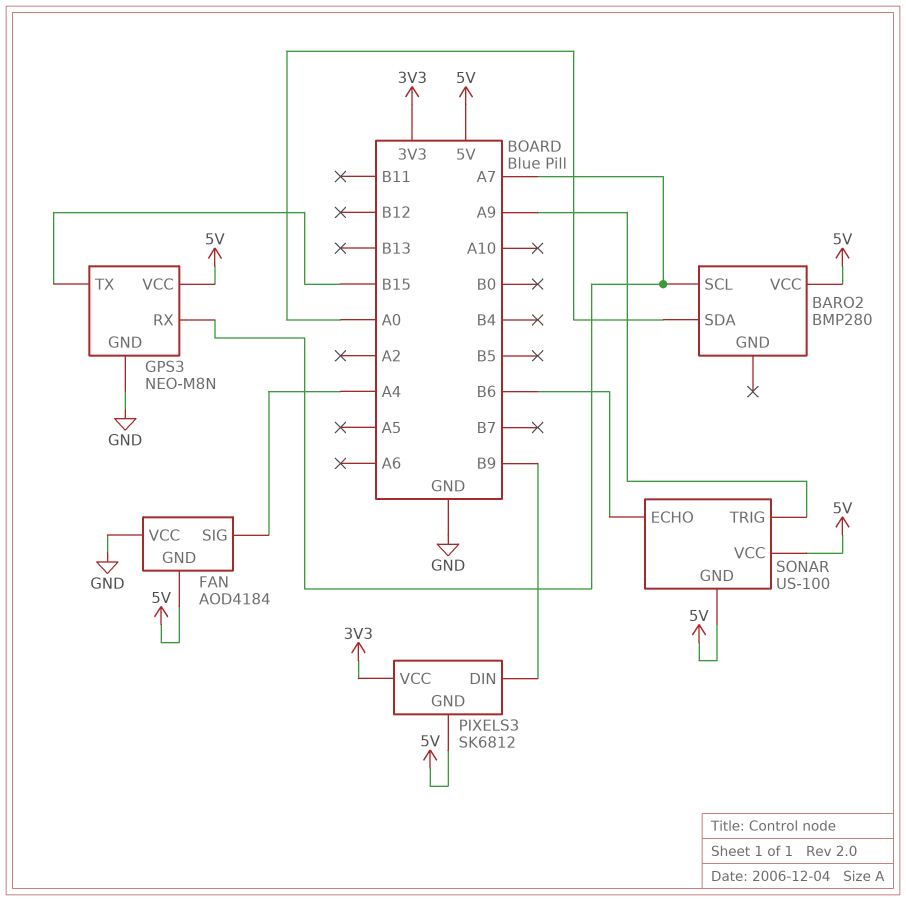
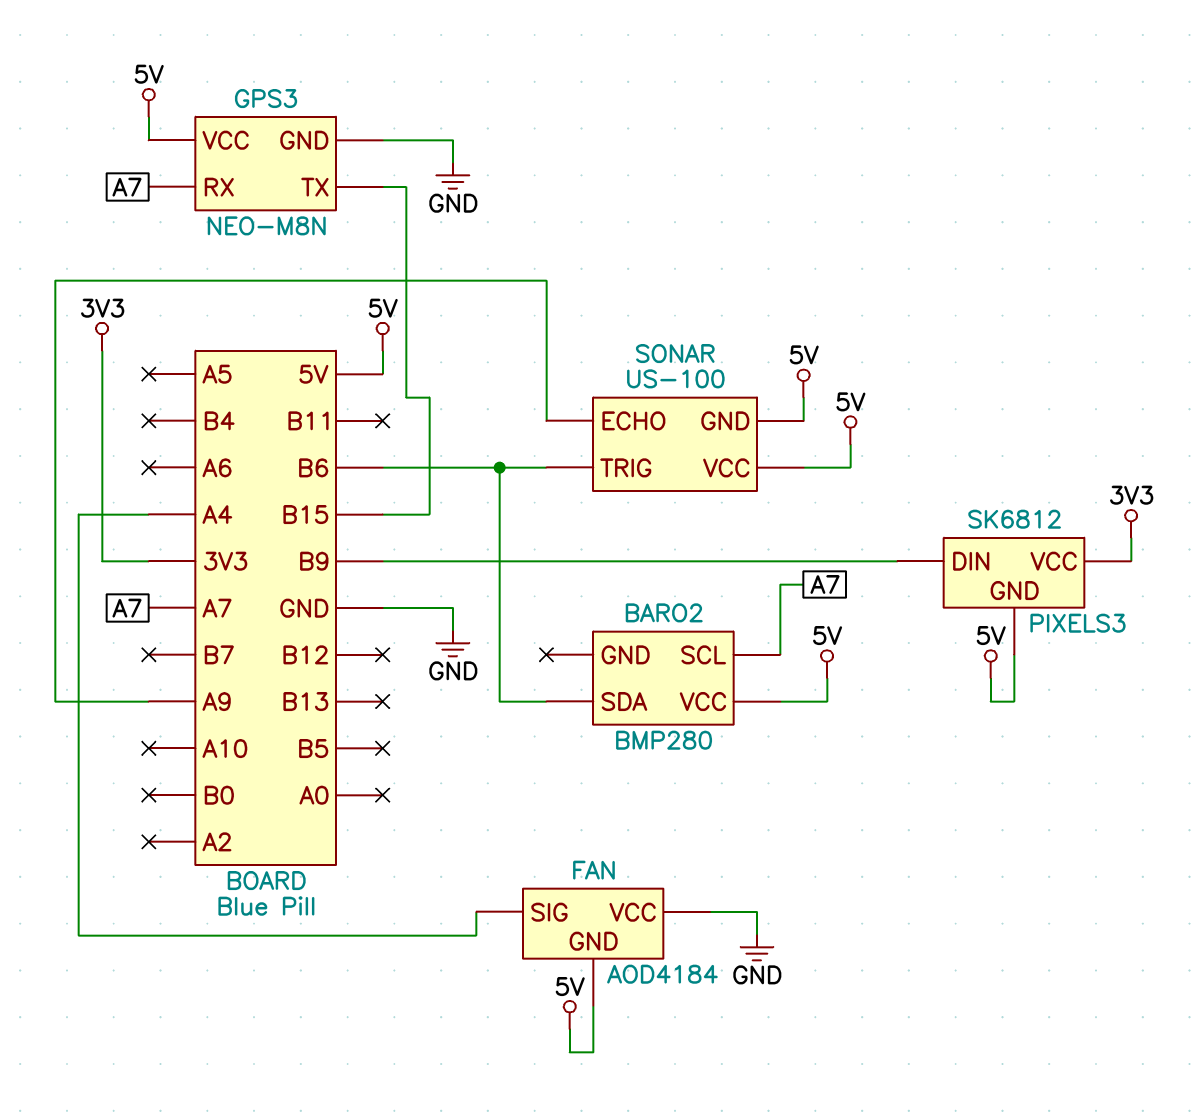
BARO2 pin SDA: A0 -> B6
SONAR pin ECHO: B6 -> A9
SONAR pin TRIG: A9 -> B6

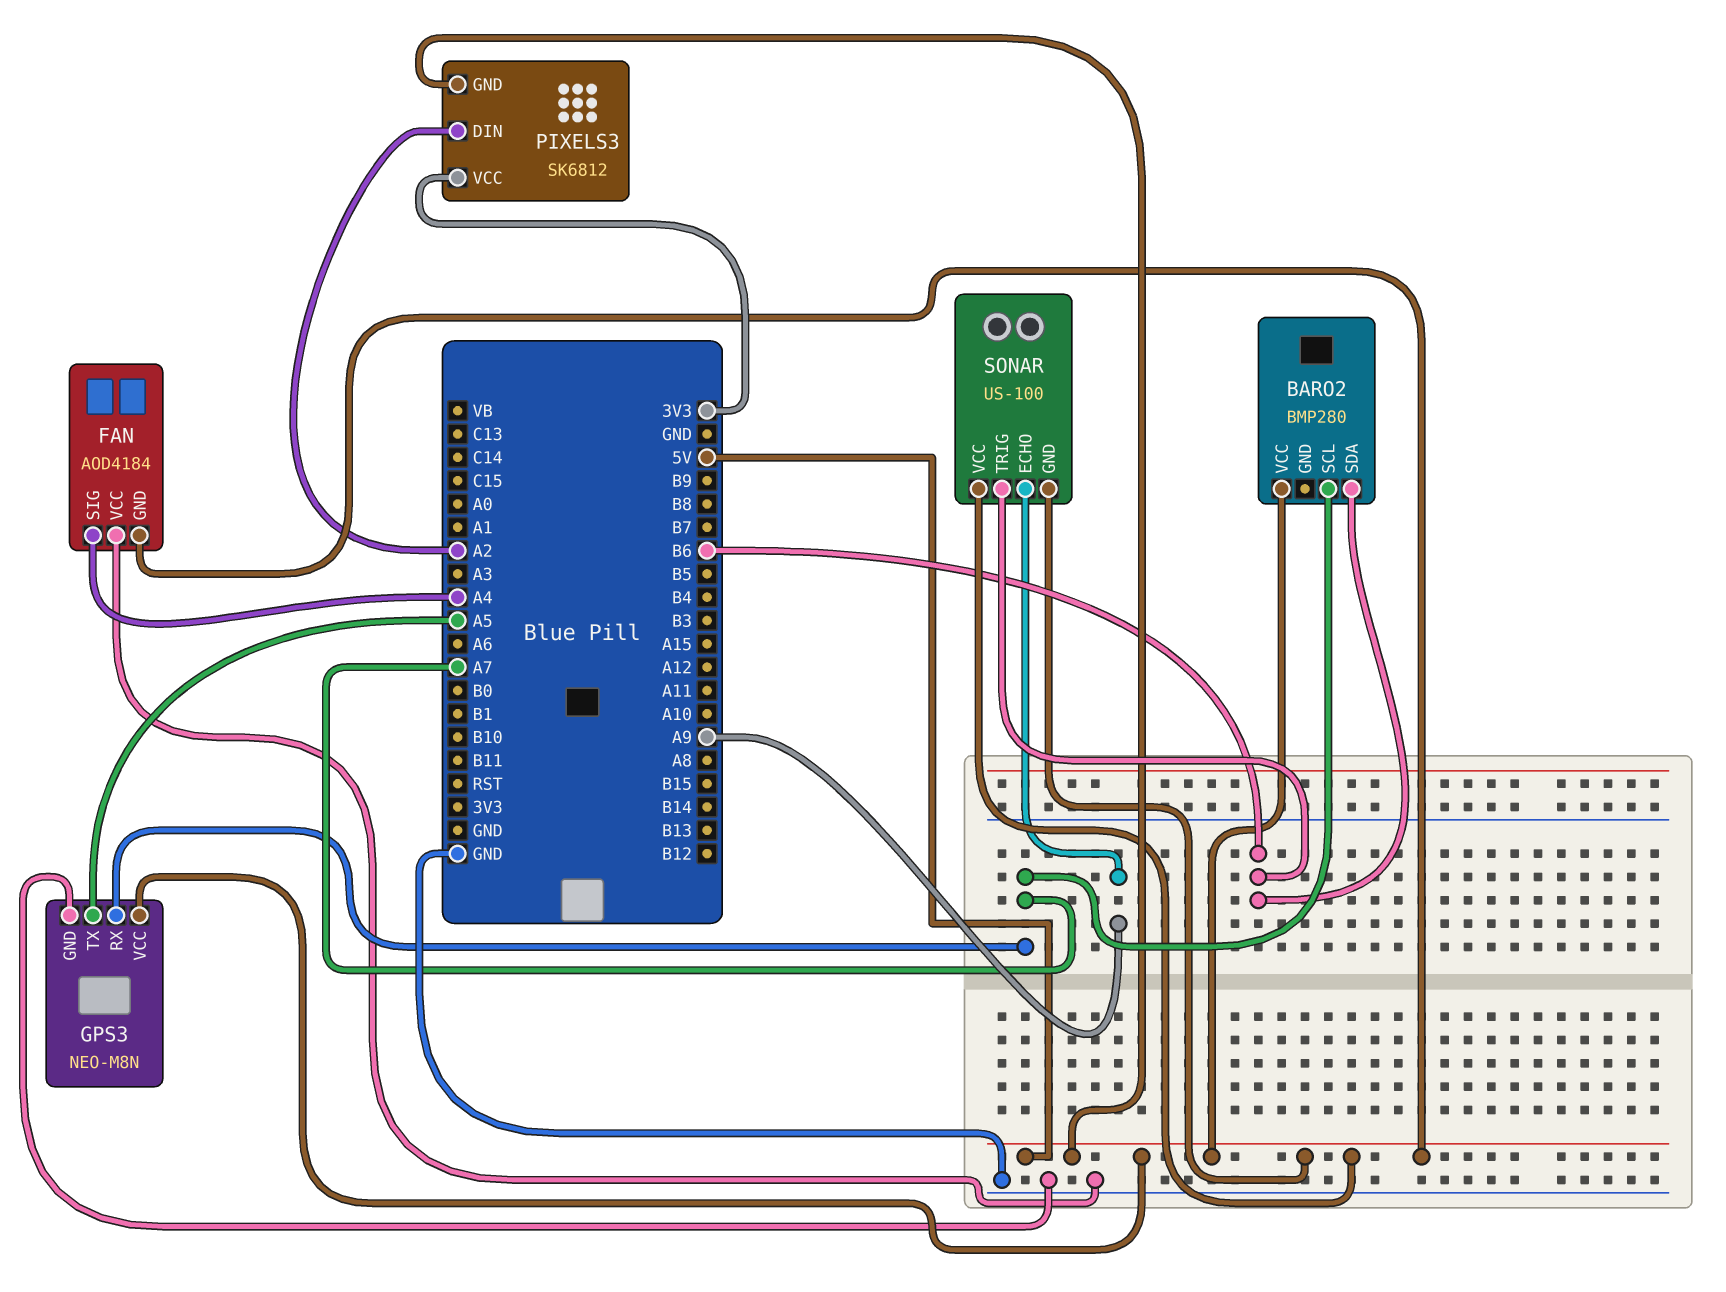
GPS3 pin TX: B15 -> A5
PIXELS3 pin DIN: B9 -> A2

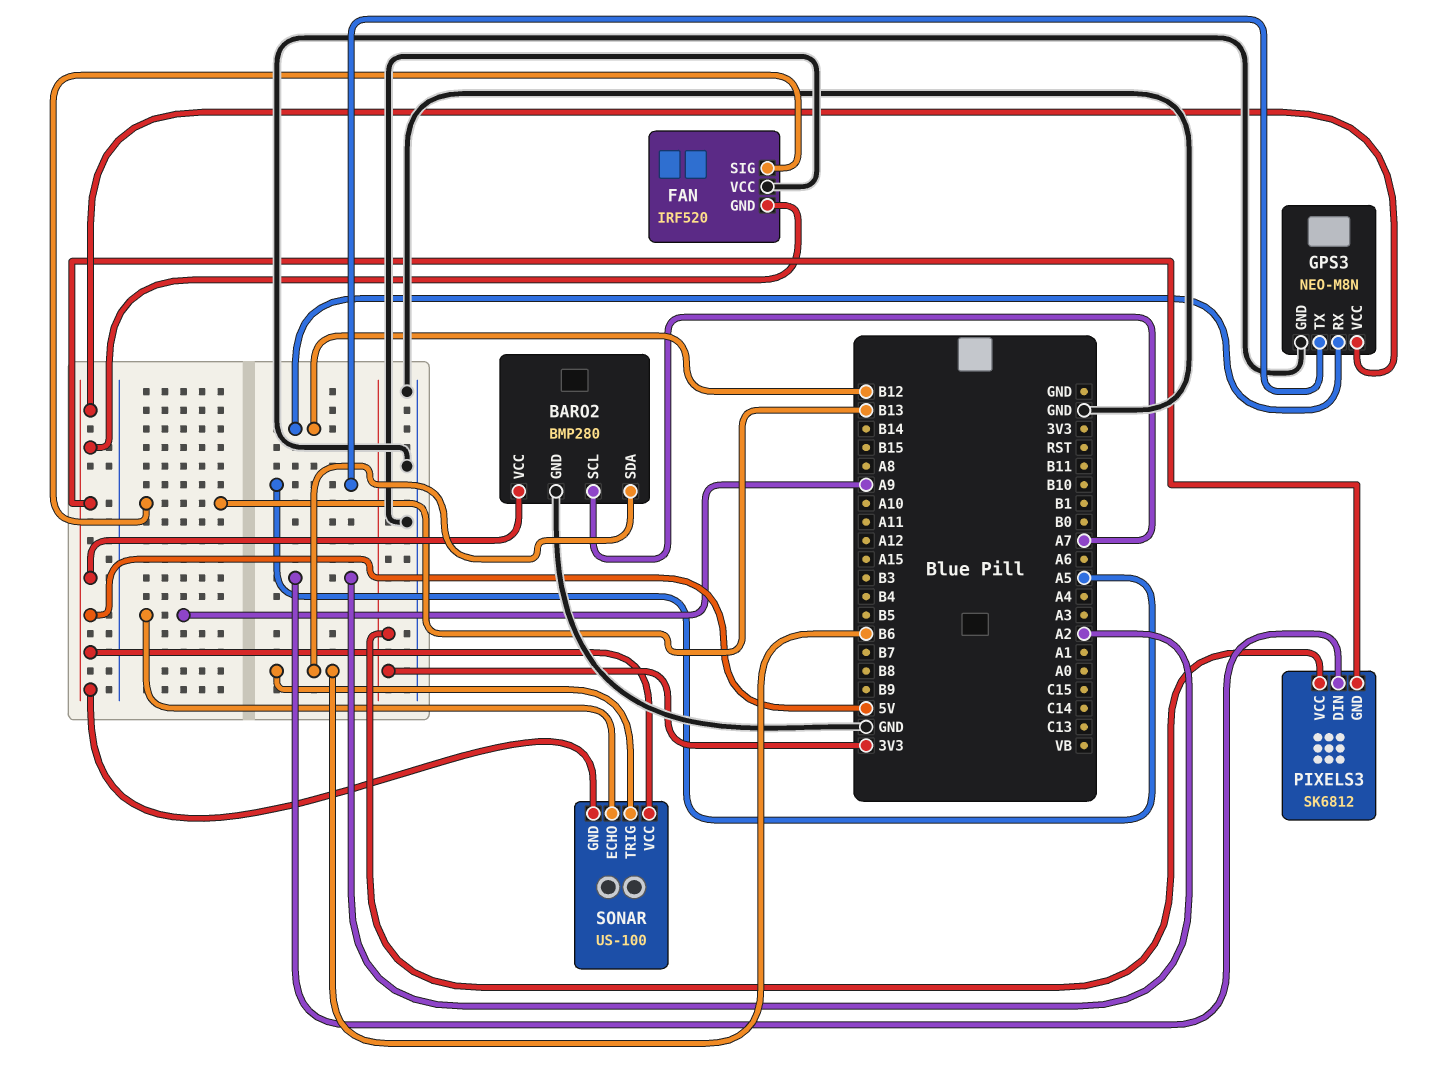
BARO2 pin GND: none -> GND
FAN: AOD4184 -> IRF520
FAN pin SIG: A4 -> B13
GPS3 pin RX: A7 -> B12

